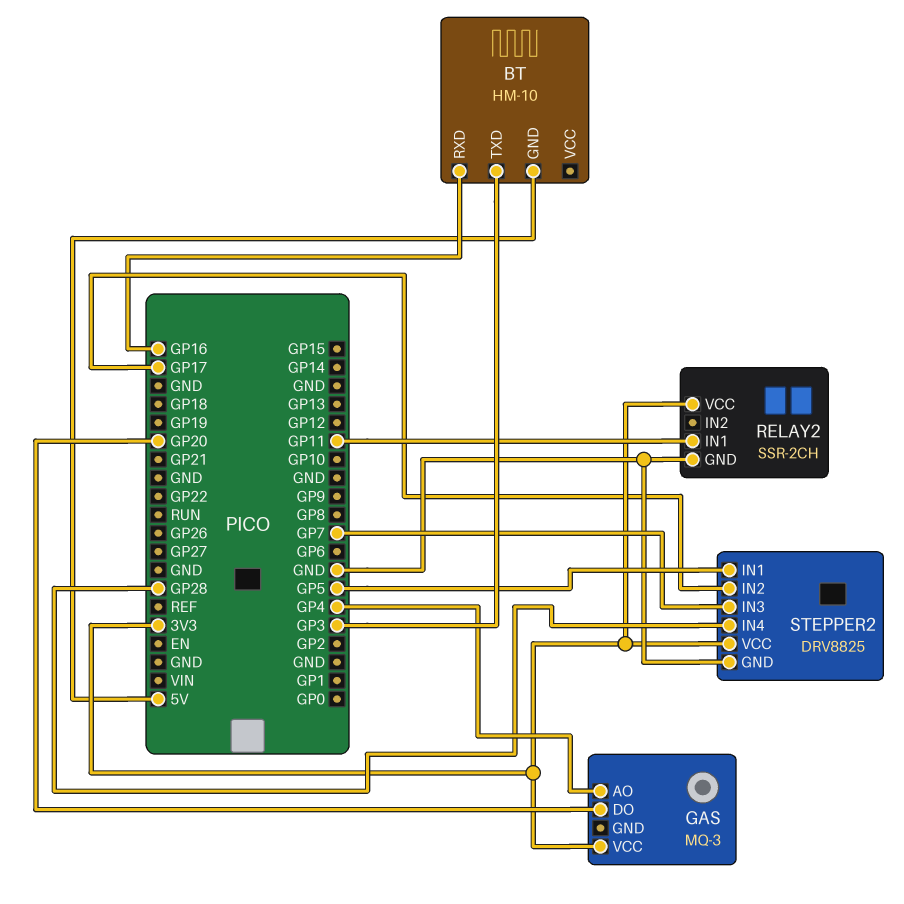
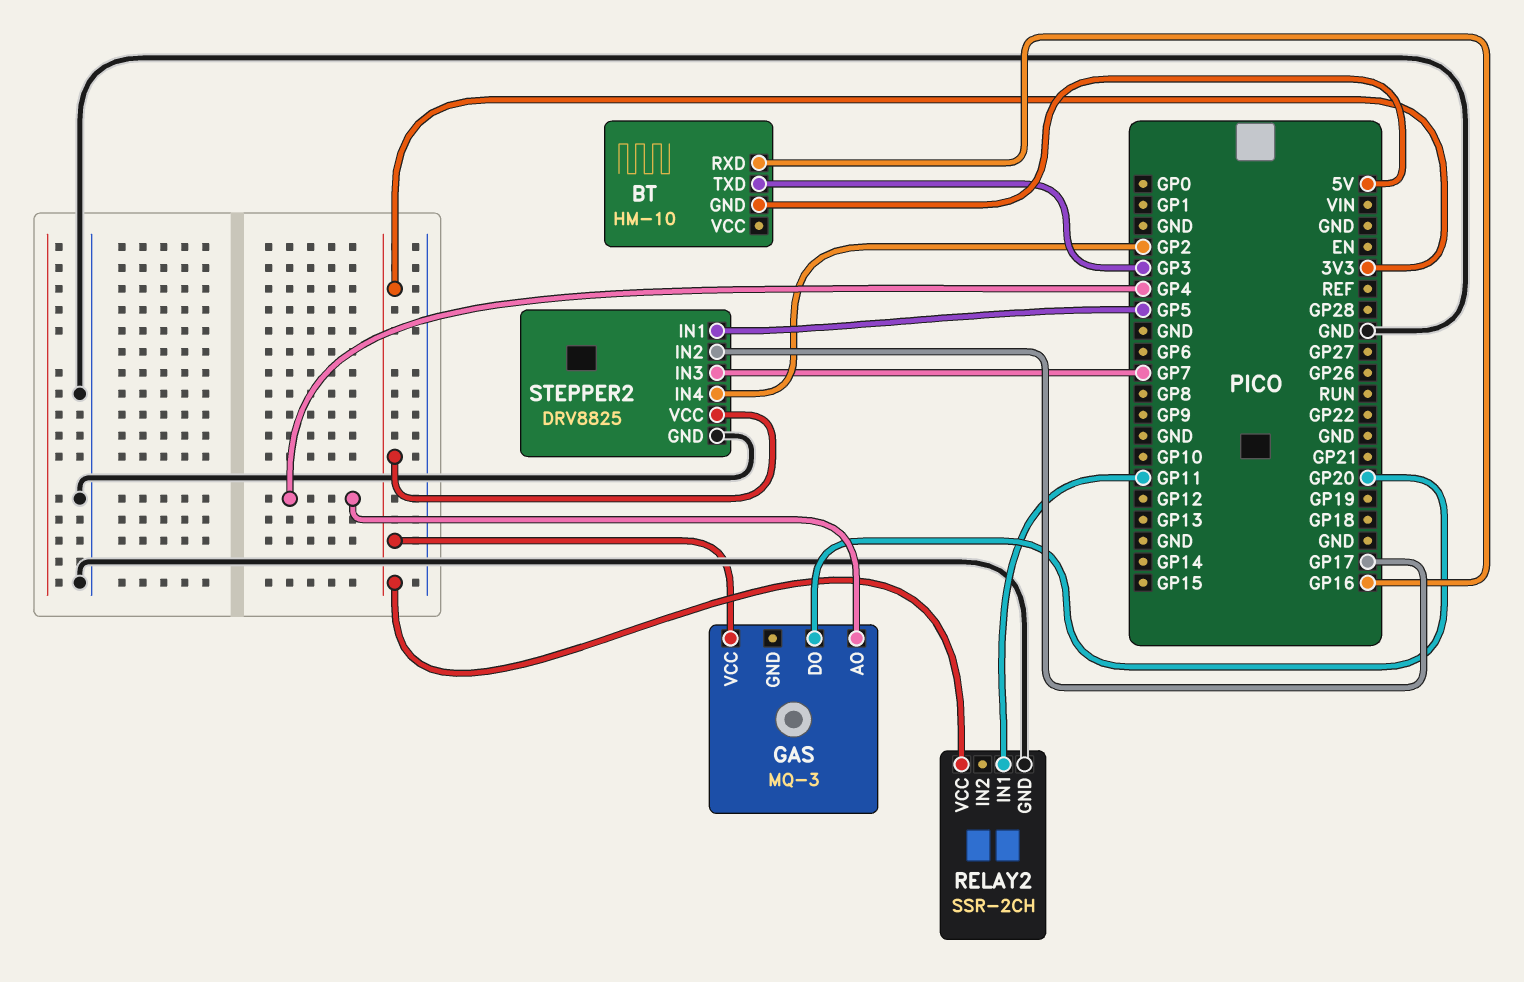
STEPPER2 pin IN4: GP28 -> GP2

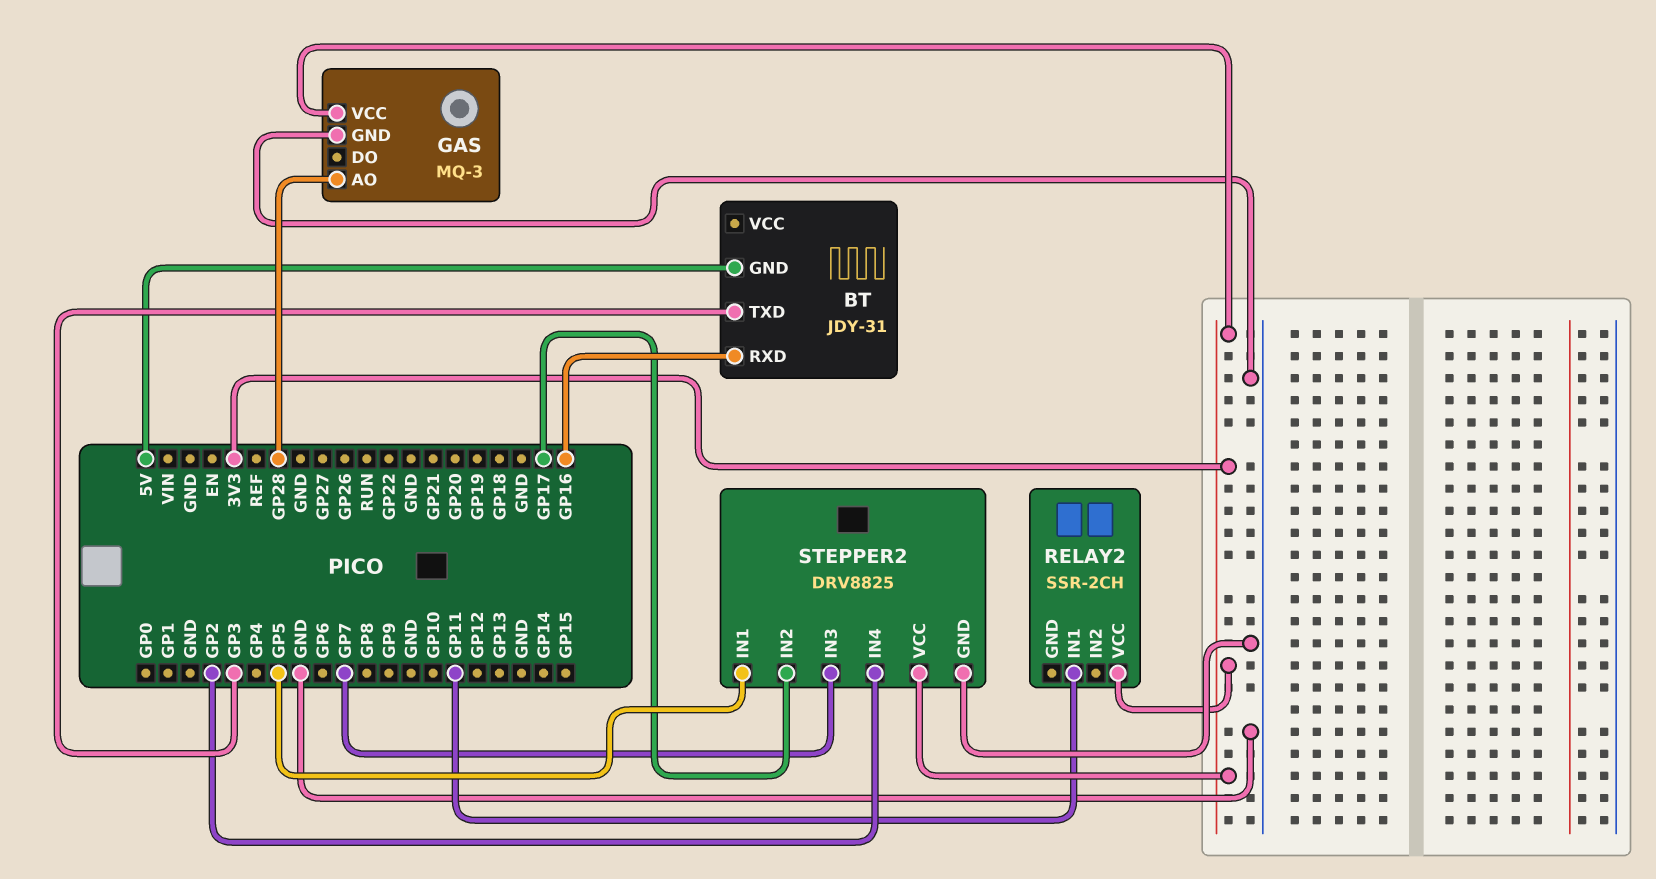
BT: HM-10 -> JDY-31
GAS pin AO: GP4 -> GP28
GAS pin DO: GP20 -> none
GAS pin GND: none -> GND
RELAY2 pin GND: GND -> none

